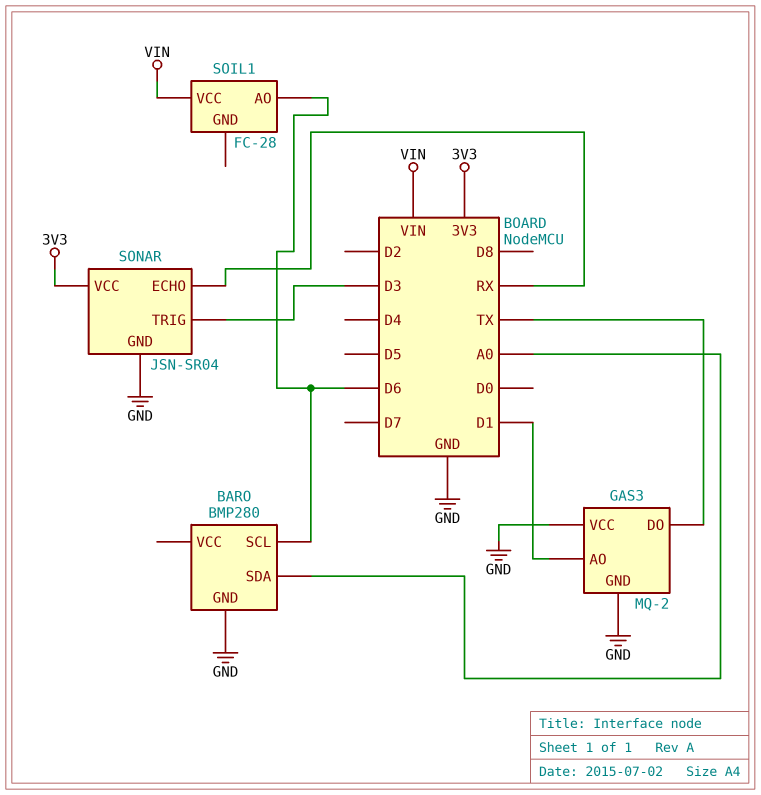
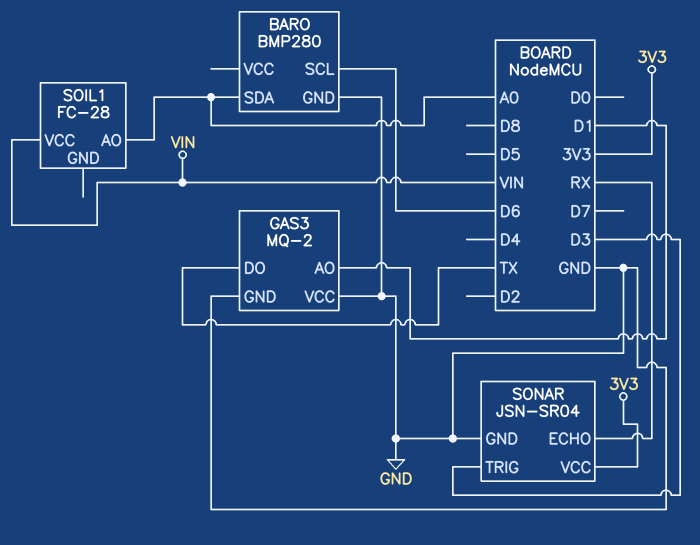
SOIL1 pin AO: D6 -> A0

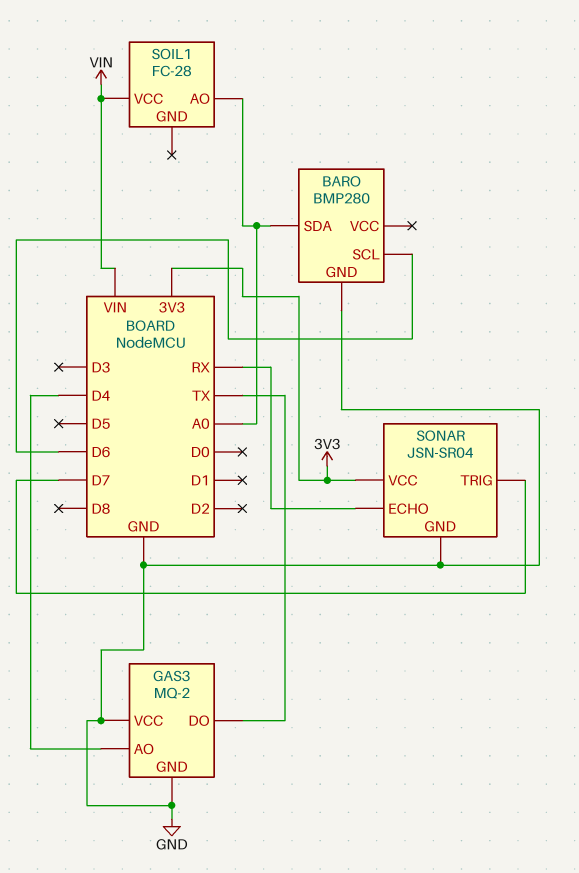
GAS3 pin AO: D1 -> D4
SONAR pin TRIG: D3 -> D7

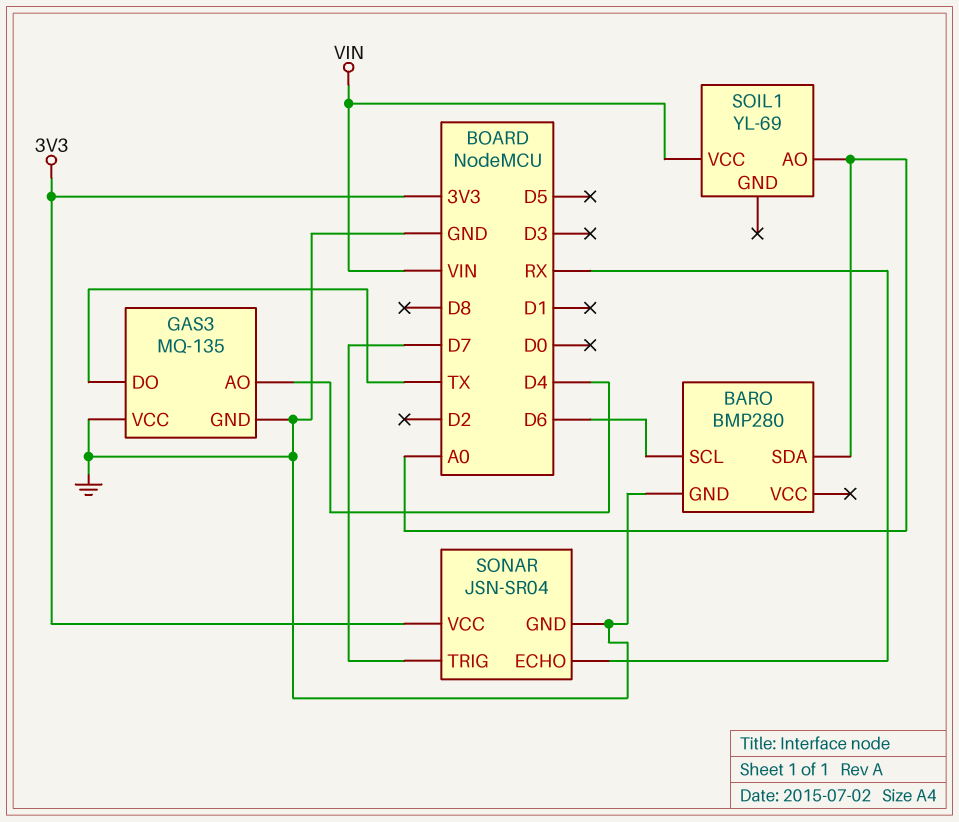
GAS3: MQ-2 -> MQ-135
SOIL1: FC-28 -> YL-69

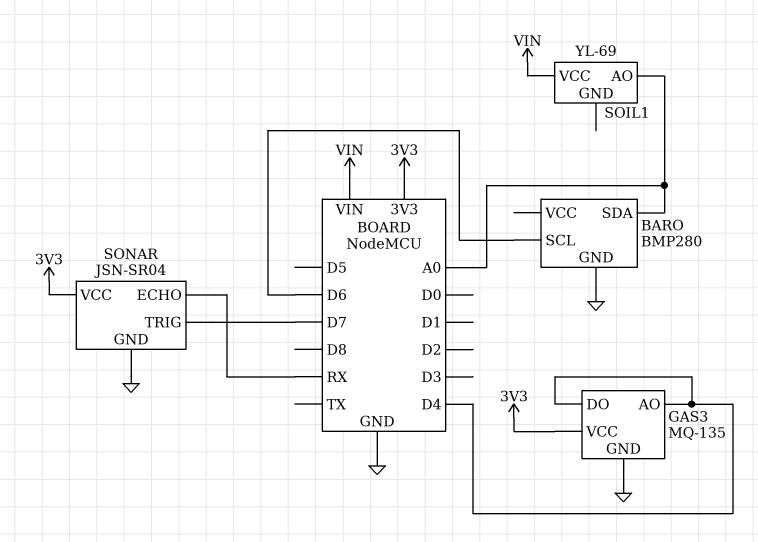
GAS3 pin DO: TX -> D4
GAS3 pin VCC: GND -> 3V3

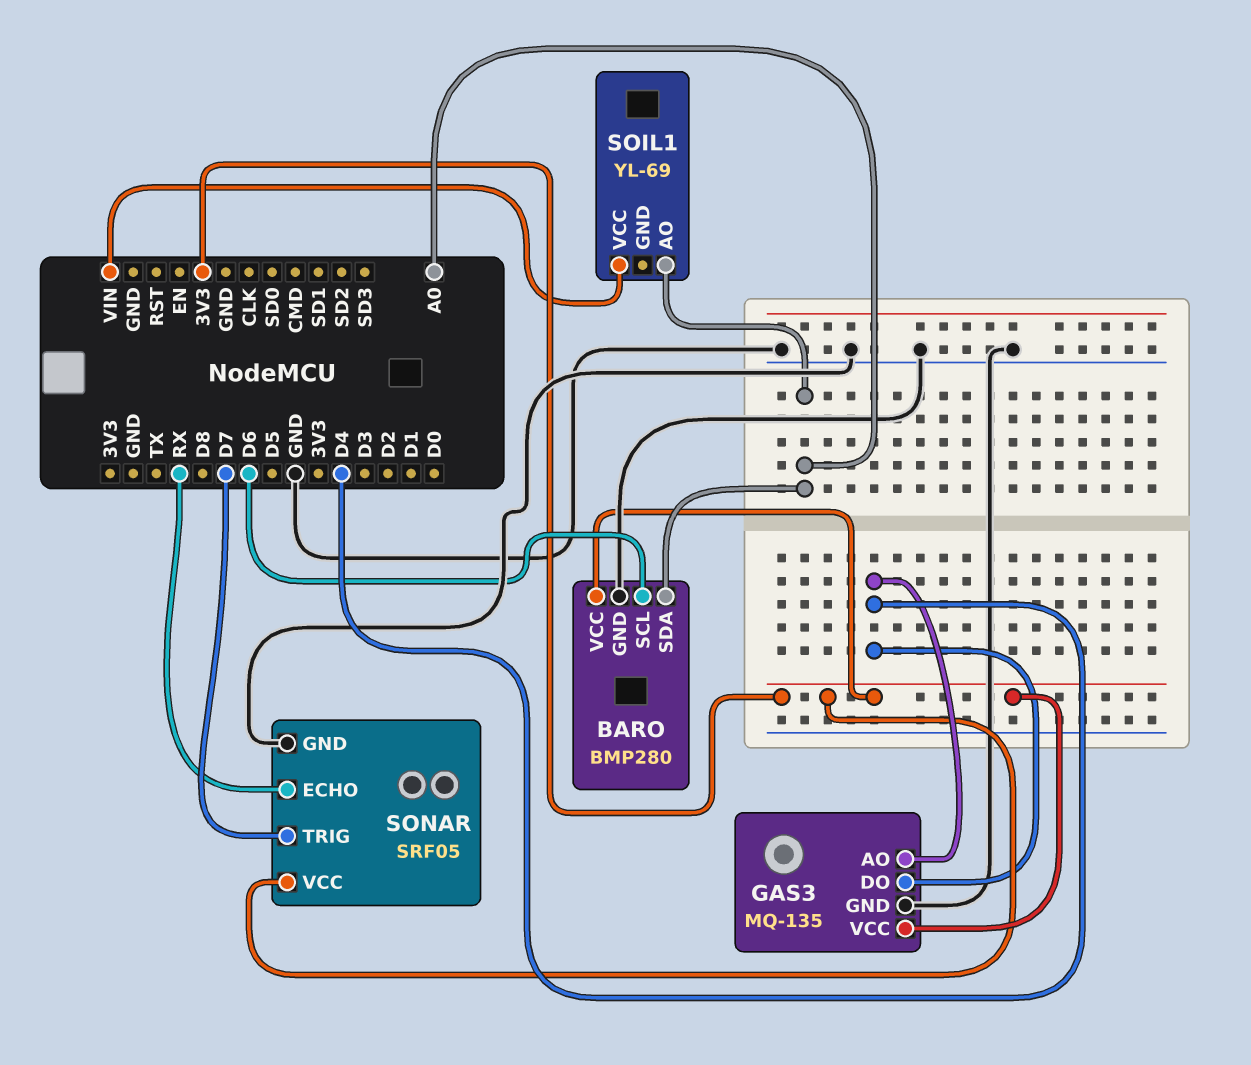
BARO pin VCC: none -> 3V3
SONAR: JSN-SR04 -> SRF05

